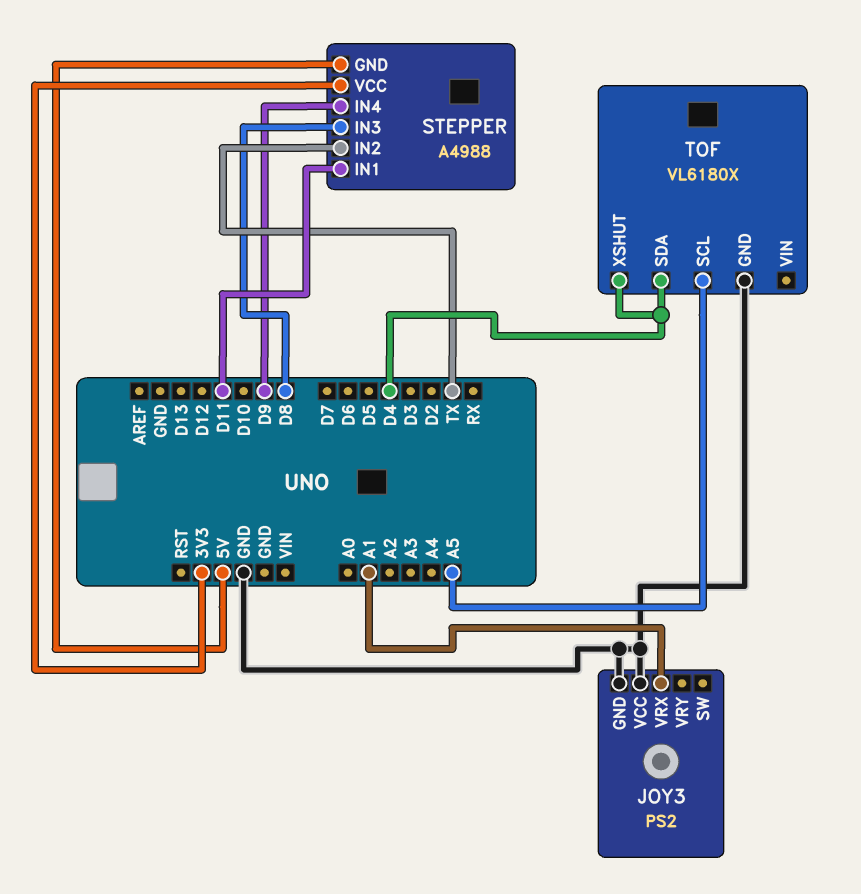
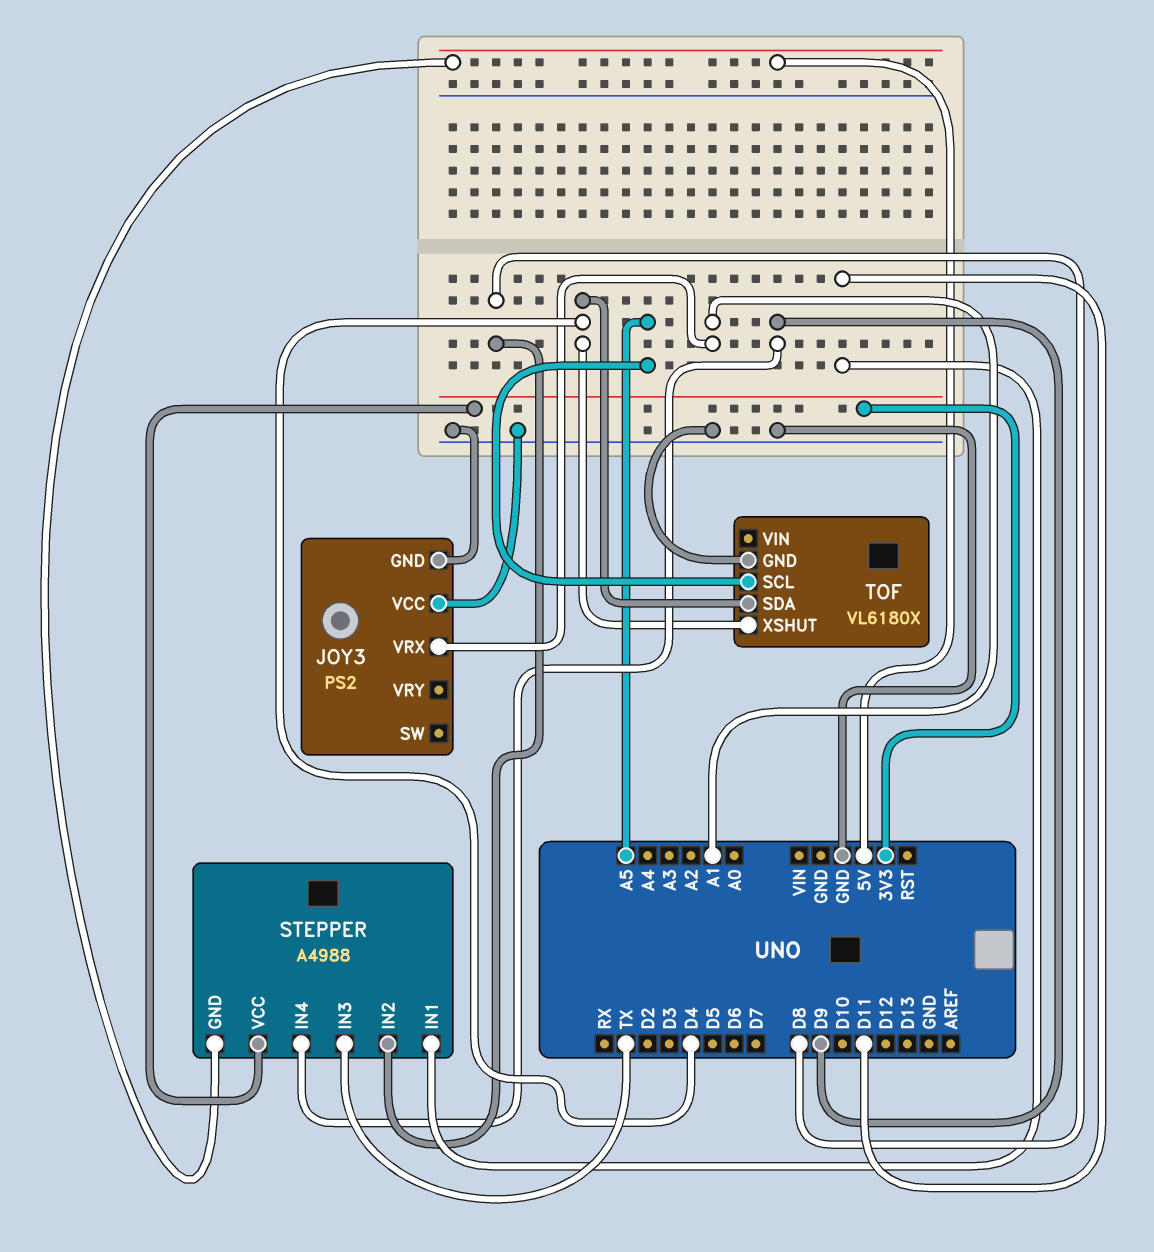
STEPPER pin IN2: TX -> D8
STEPPER pin IN3: D8 -> TX

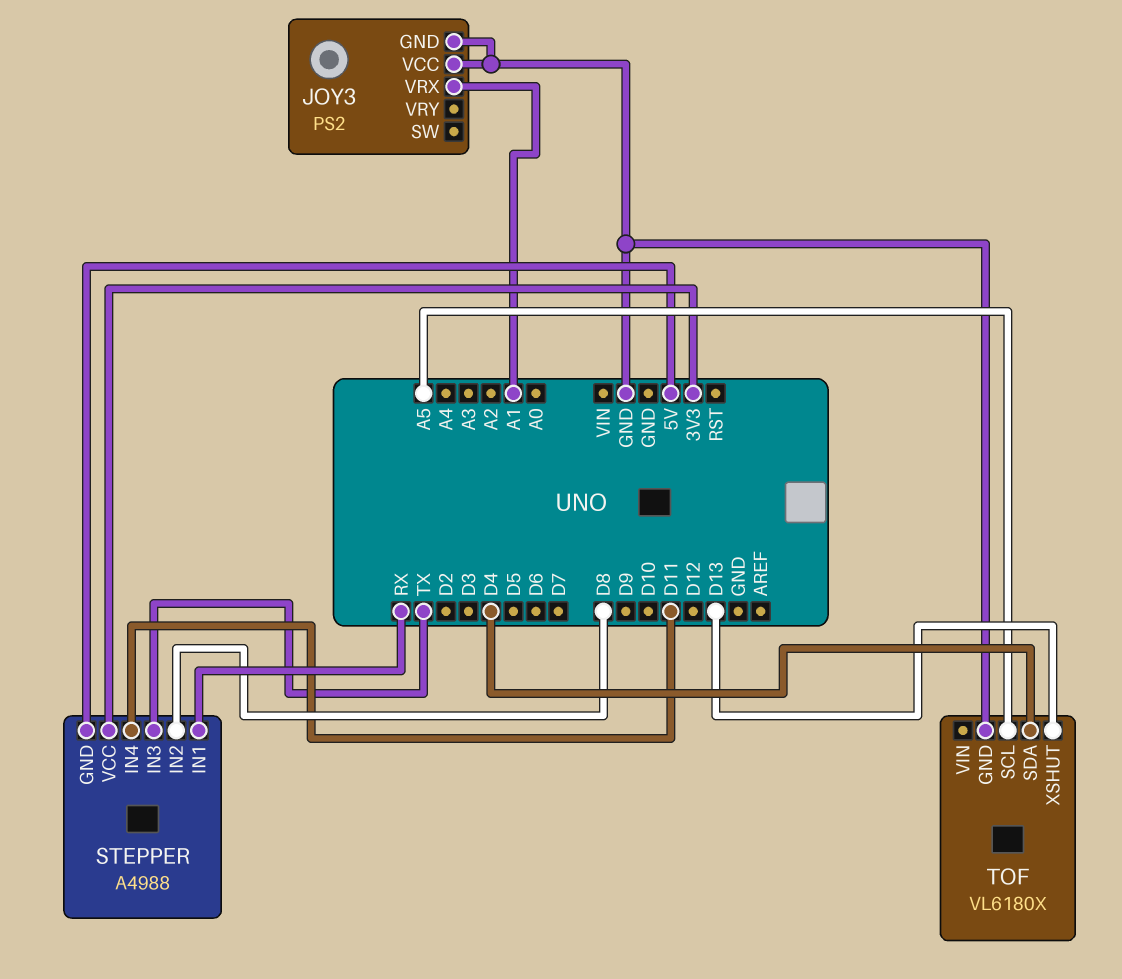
STEPPER pin IN1: D11 -> RX
STEPPER pin IN4: D9 -> D11
TOF pin XSHUT: D4 -> D13

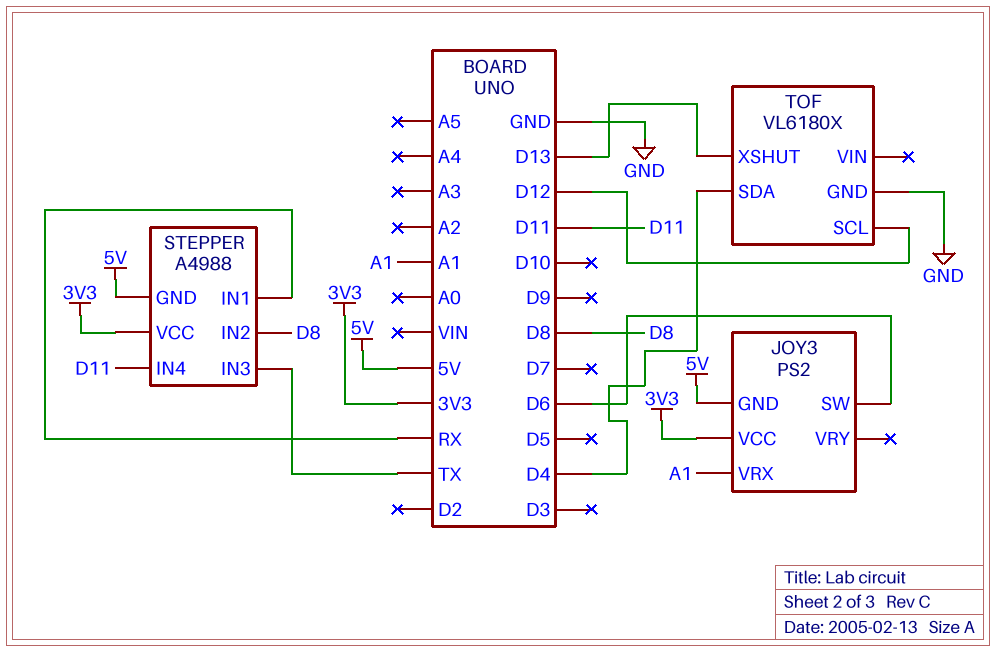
JOY3 pin GND: GND -> 5V
JOY3 pin SW: none -> D6
JOY3 pin VCC: GND -> 3V3
TOF pin SCL: A5 -> D12

